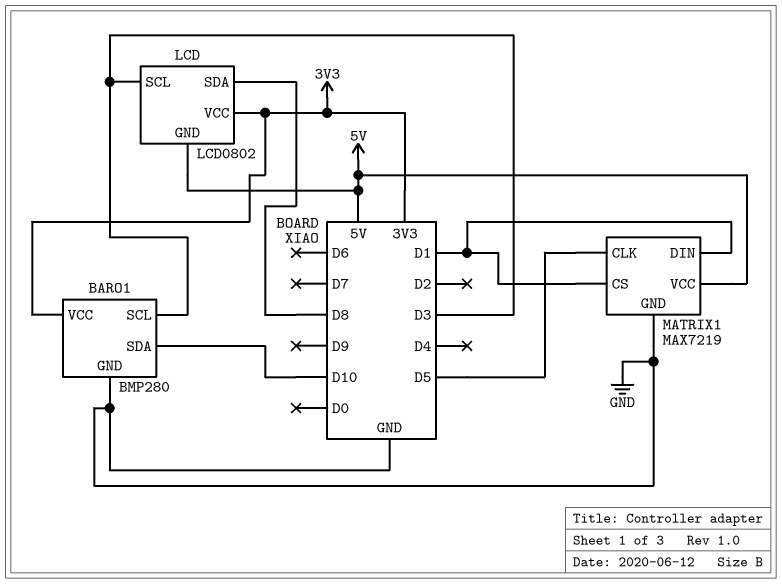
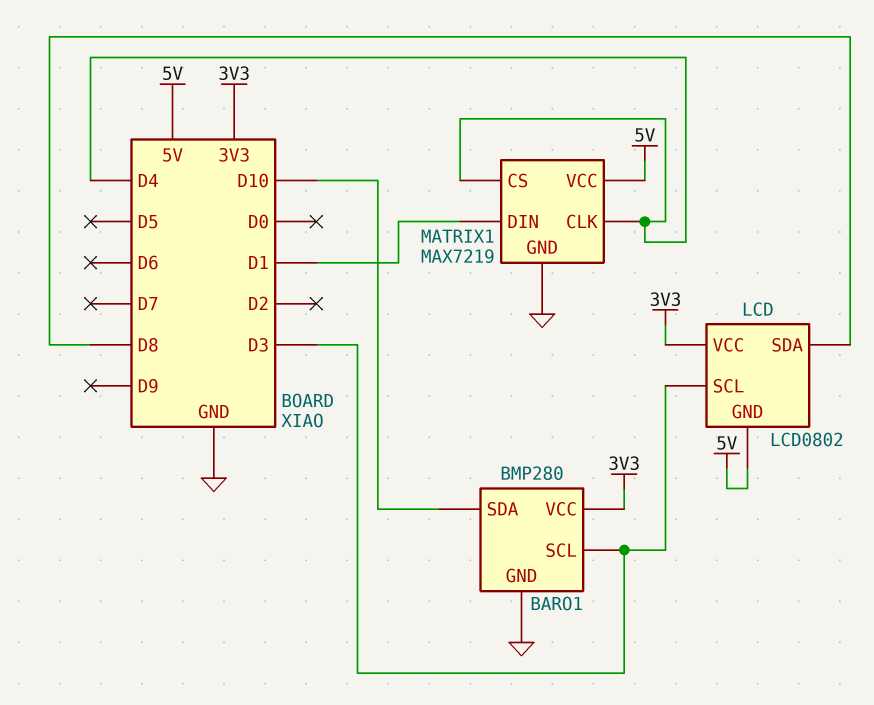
MATRIX1 pin CLK: D5 -> D4
MATRIX1 pin CS: D1 -> D4

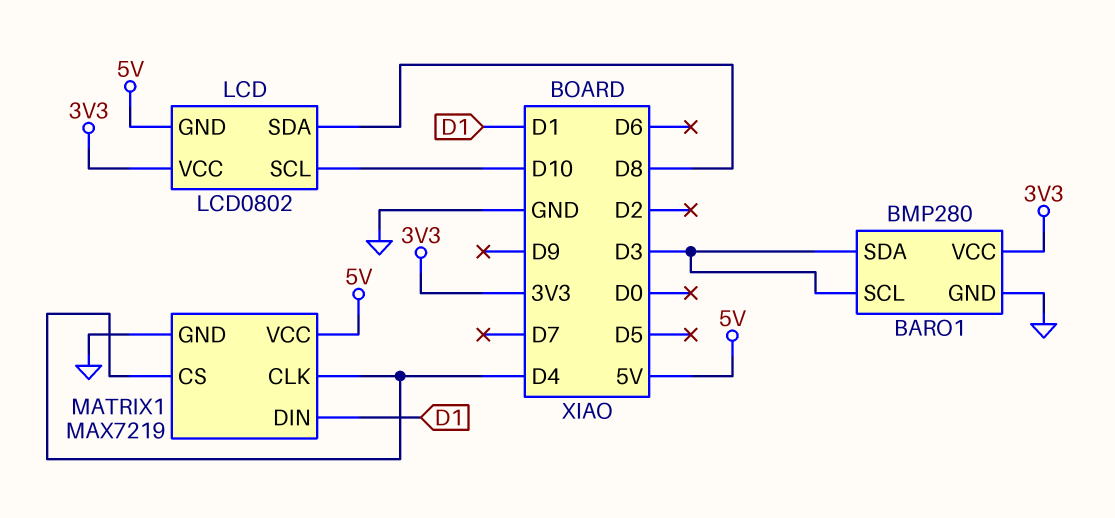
BARO1 pin SDA: D10 -> D3
LCD pin SCL: D3 -> D10

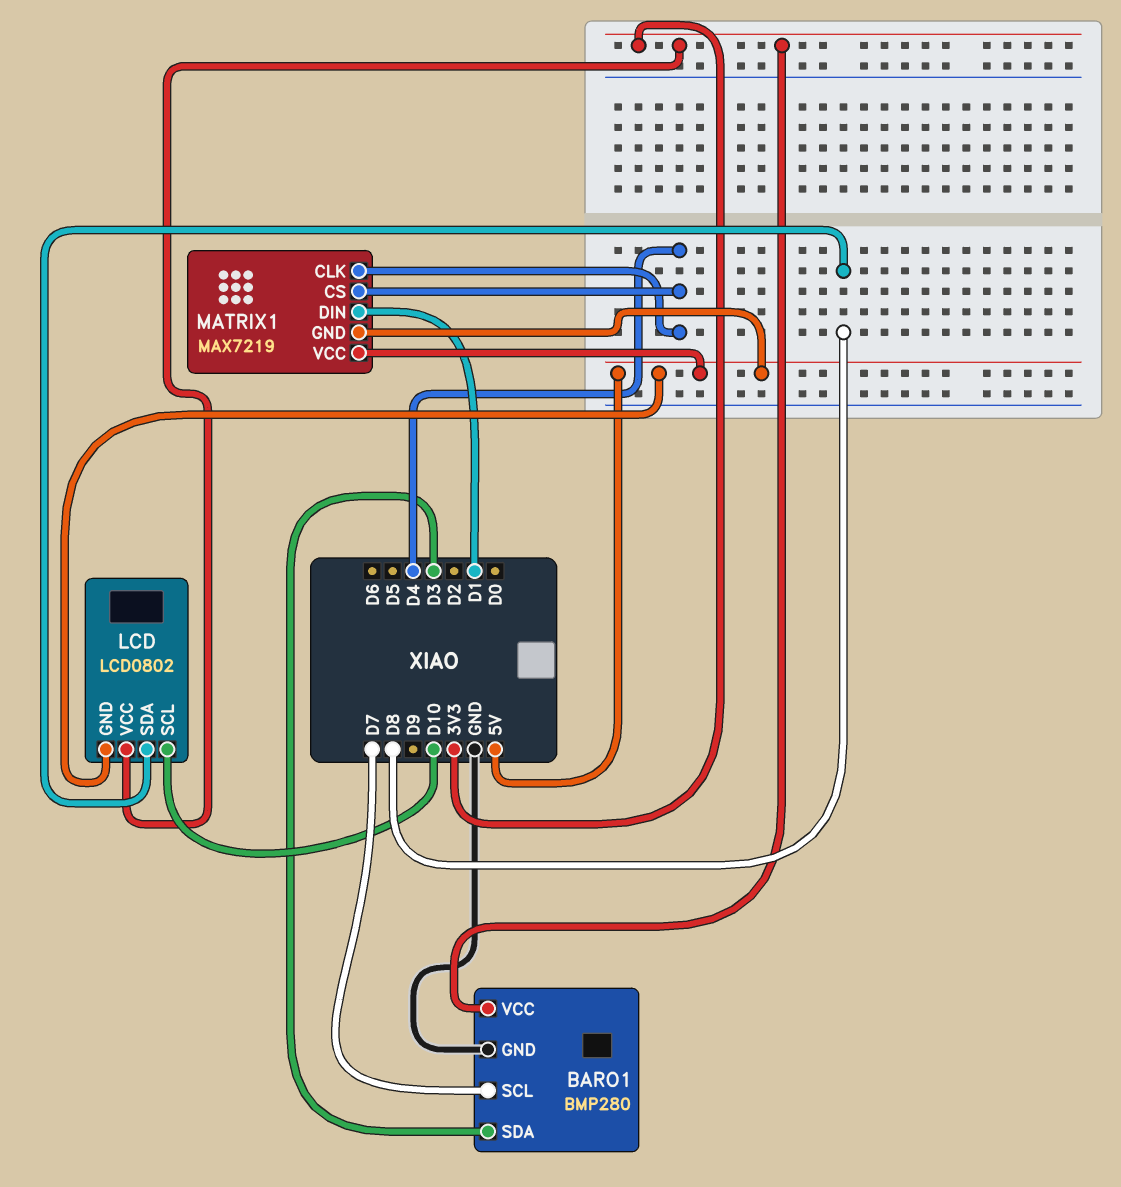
BARO1 pin SCL: D3 -> D7
MATRIX1 pin GND: GND -> 5V

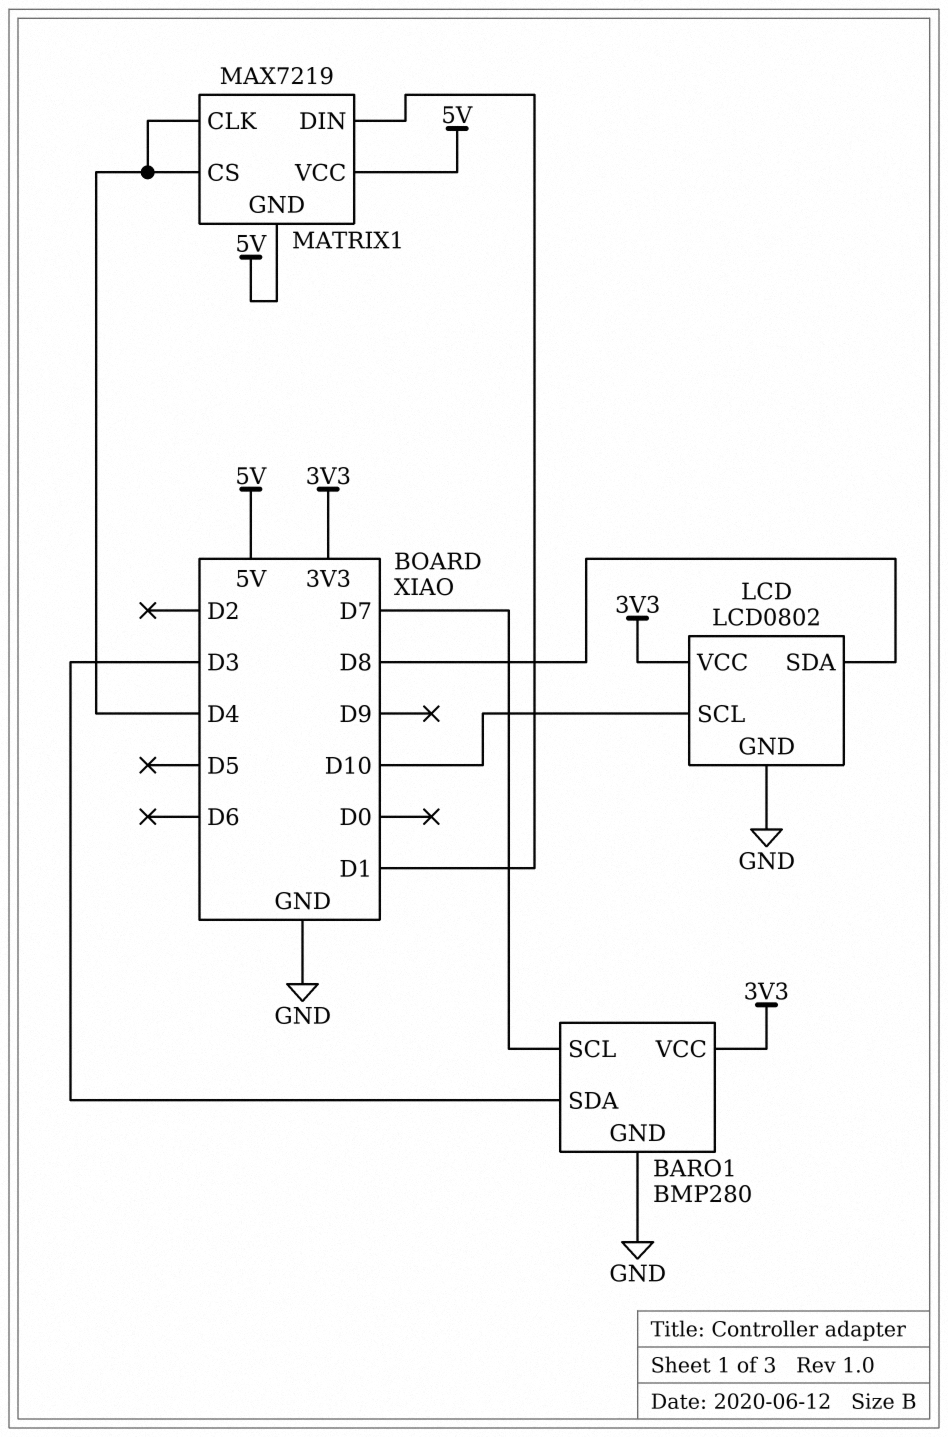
LCD pin GND: 5V -> GND

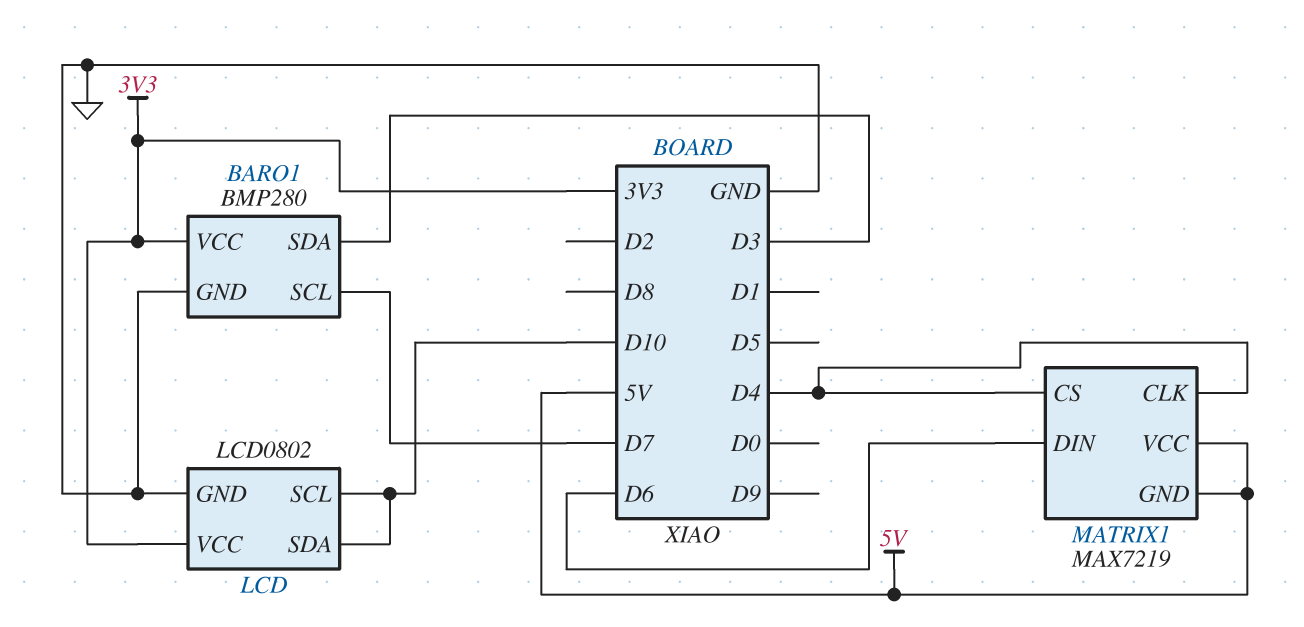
LCD pin SDA: D8 -> D10
MATRIX1 pin DIN: D1 -> D6

